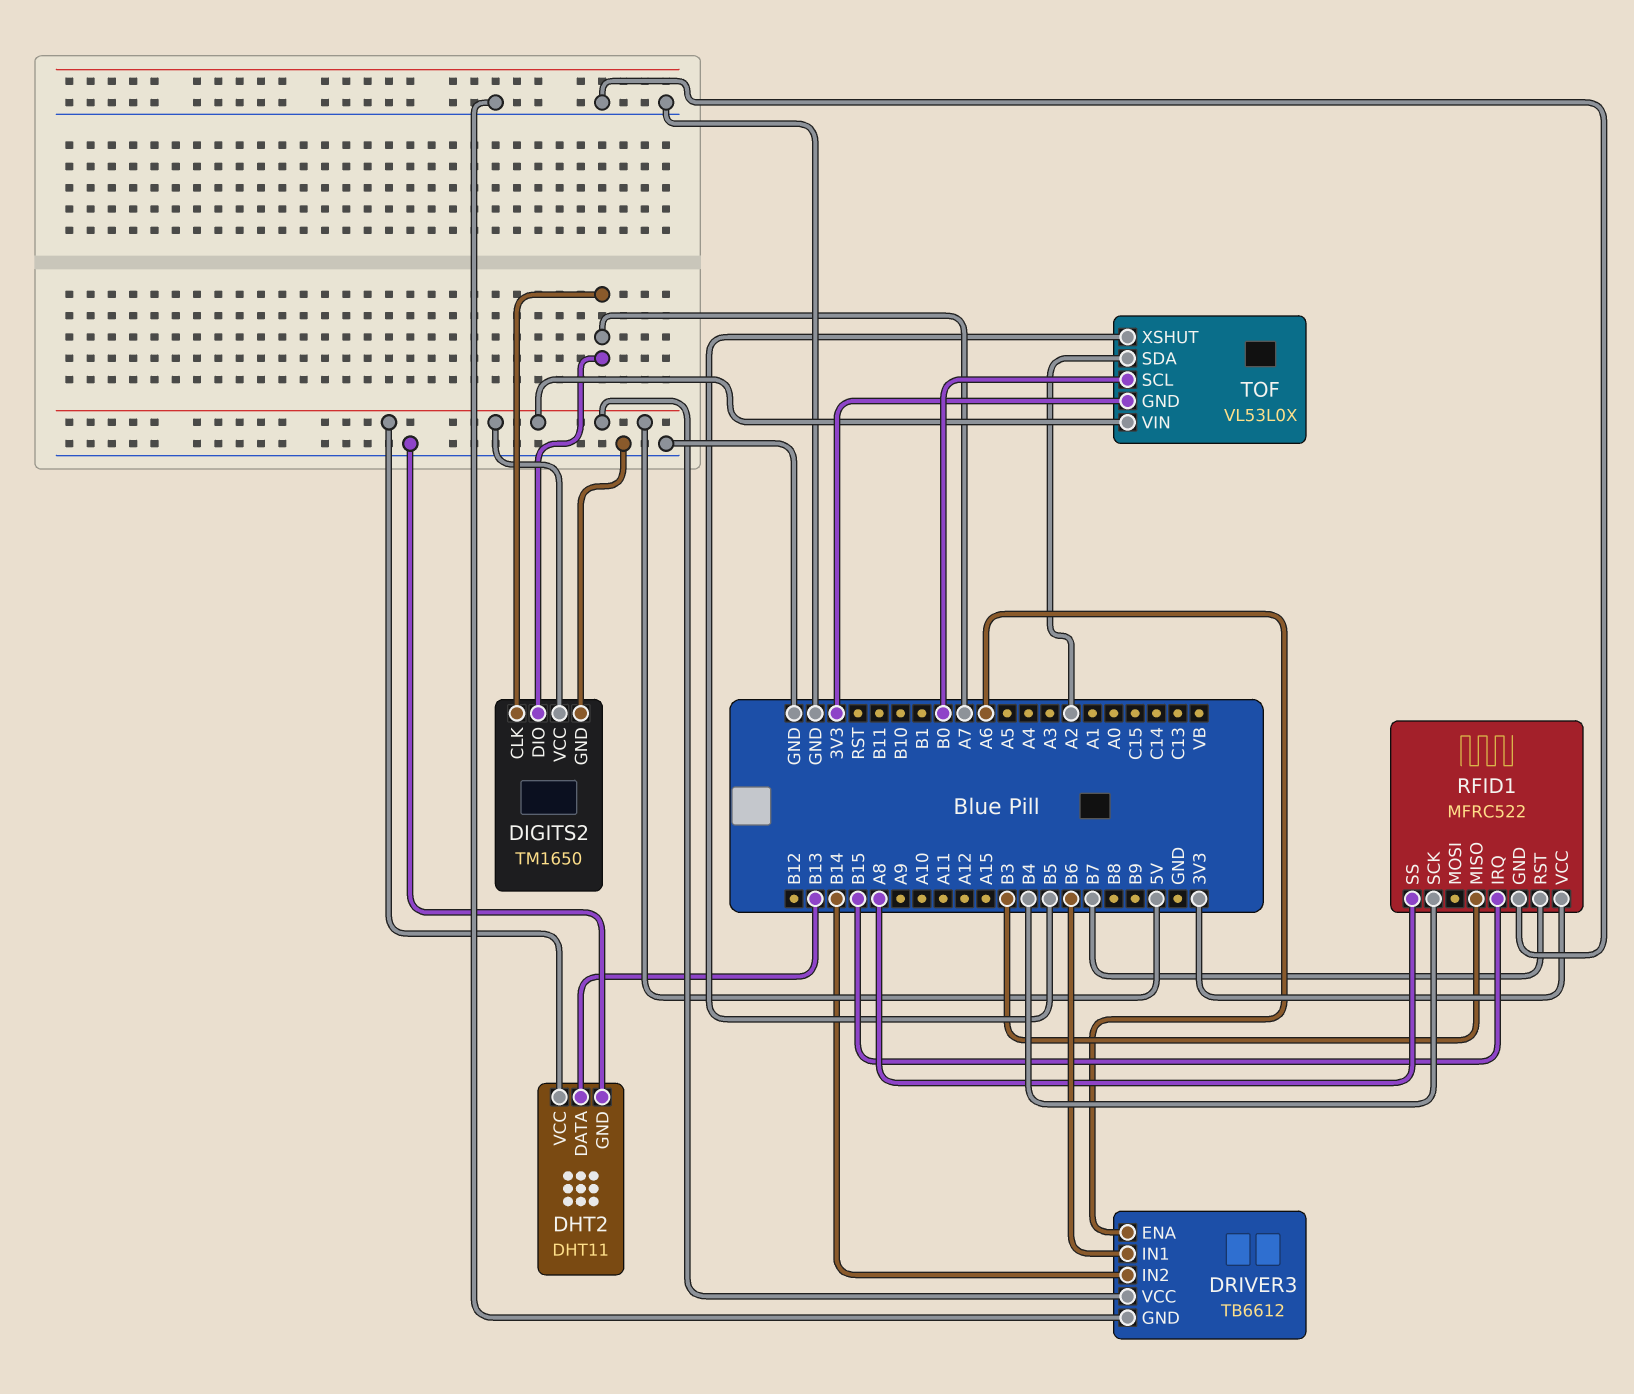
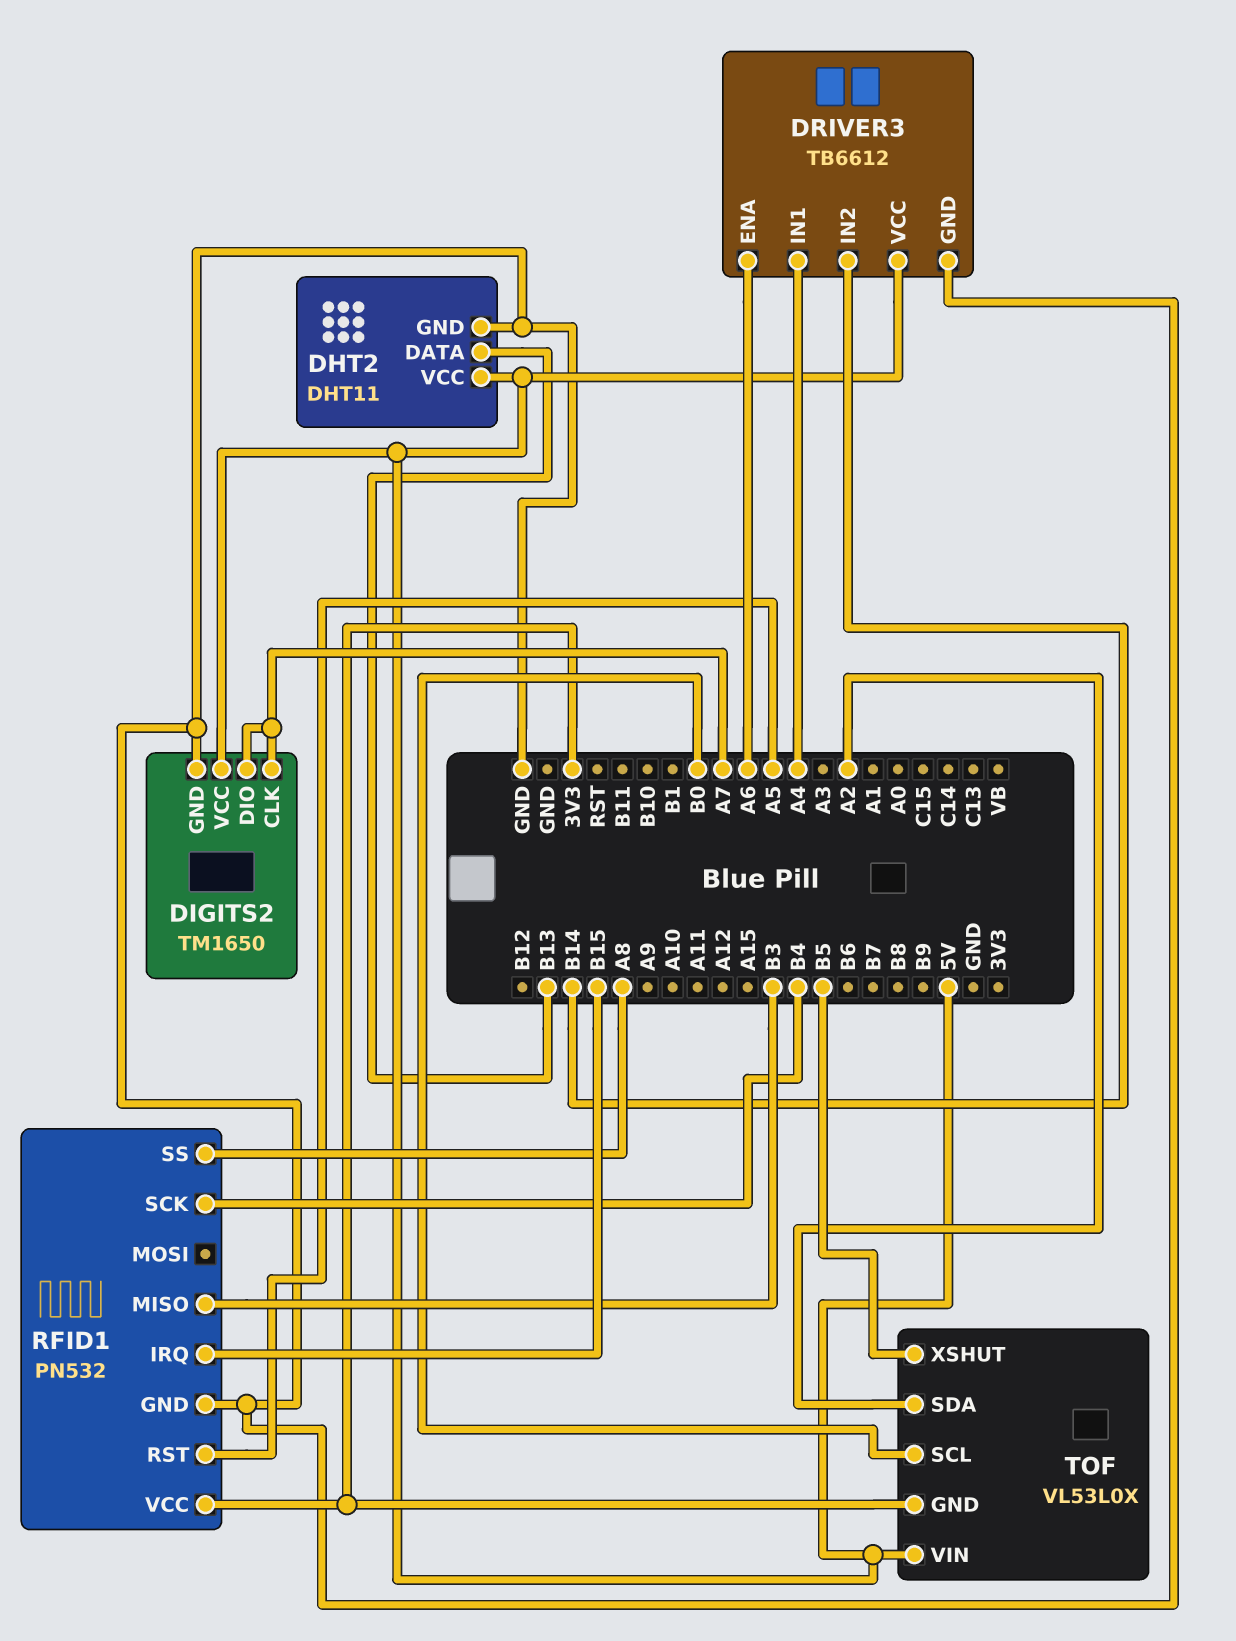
DRIVER3 pin IN1: B6 -> A4
RFID1: MFRC522 -> PN532
RFID1 pin RST: B7 -> A5

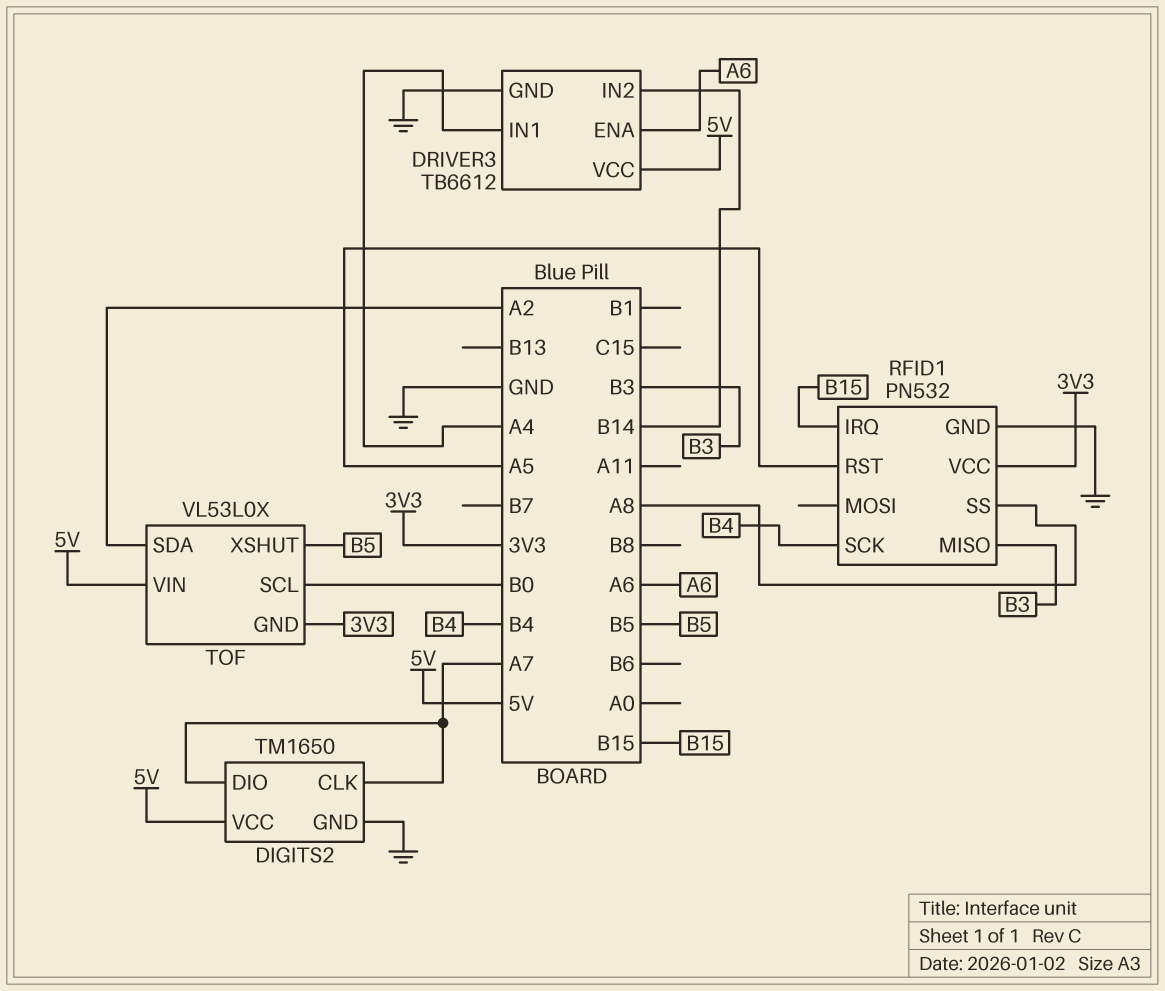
DHT2: DHT11 -> none
DHT2 pin DATA: B13 -> none
DHT2 pin GND: GND -> none
DHT2 pin VCC: 5V -> none

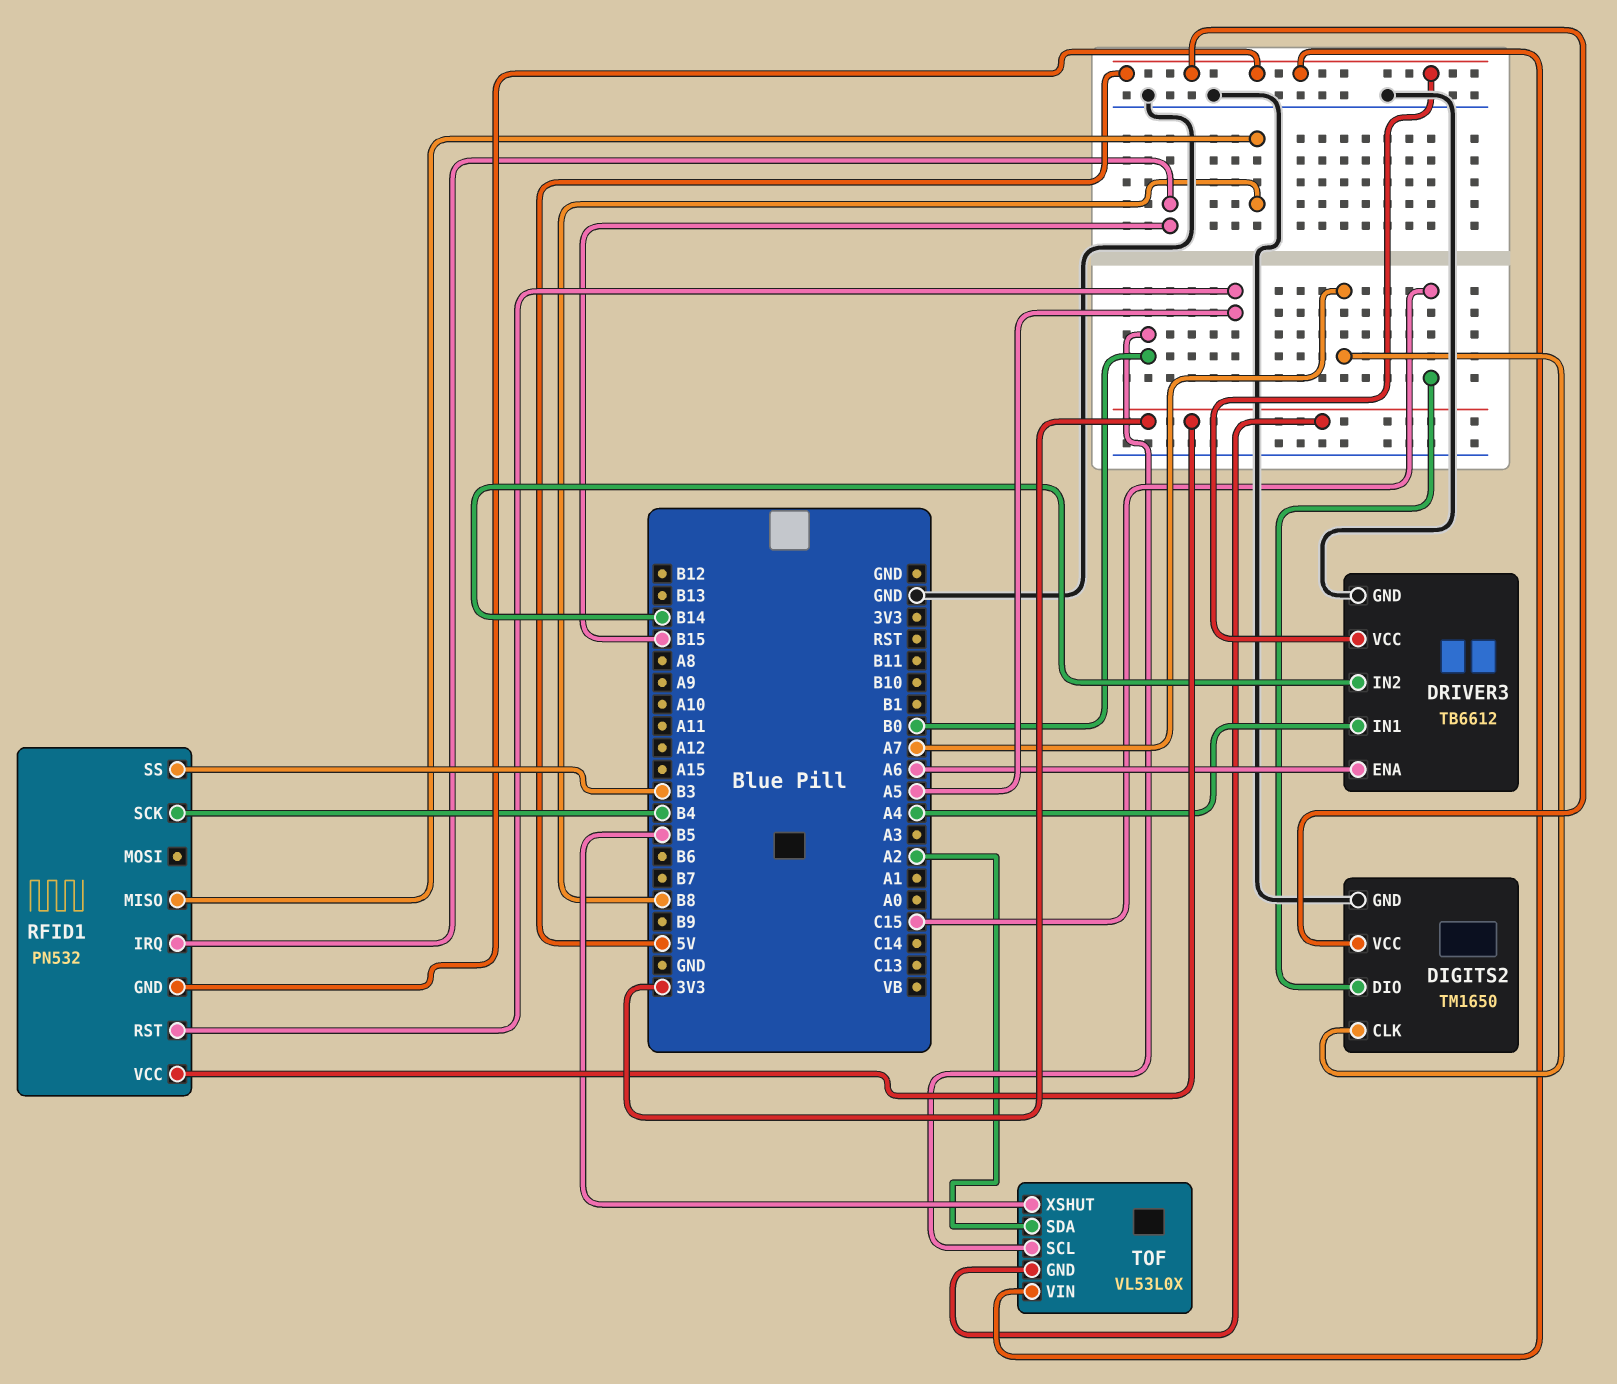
DIGITS2 pin DIO: A7 -> C15
RFID1 pin GND: GND -> 5V
RFID1 pin MISO: B3 -> B8
RFID1 pin SS: A8 -> B3

